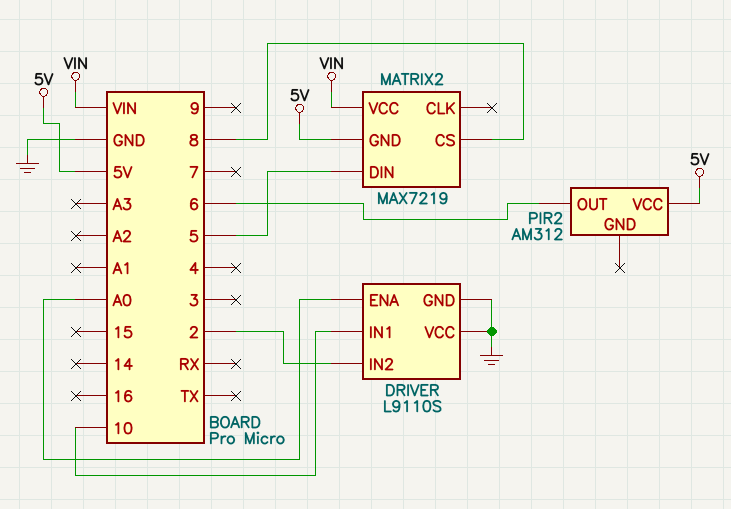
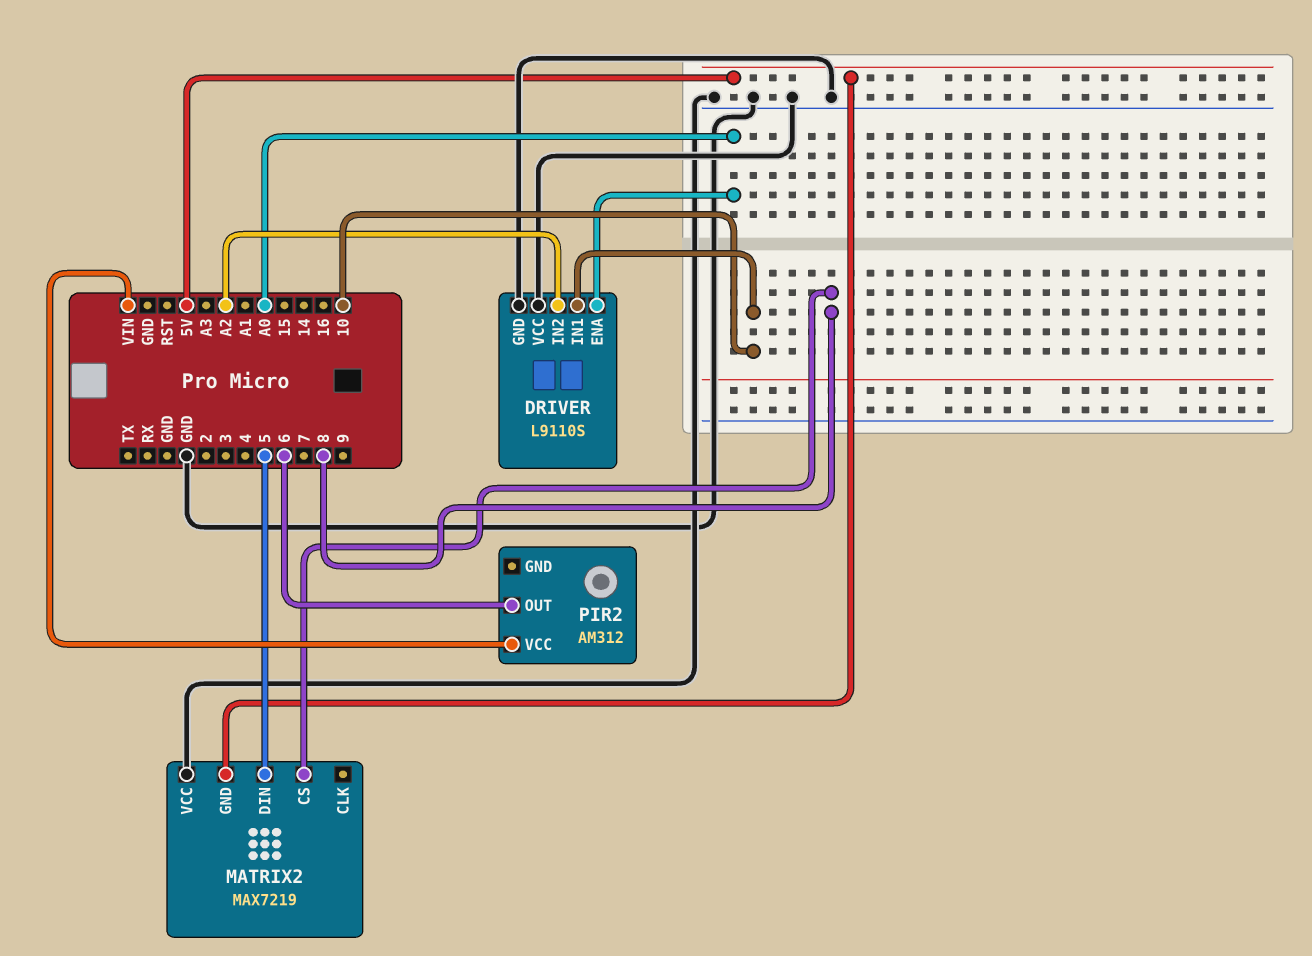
DRIVER pin IN2: 2 -> A2
MATRIX2 pin VCC: VIN -> GND
PIR2 pin VCC: 5V -> VIN

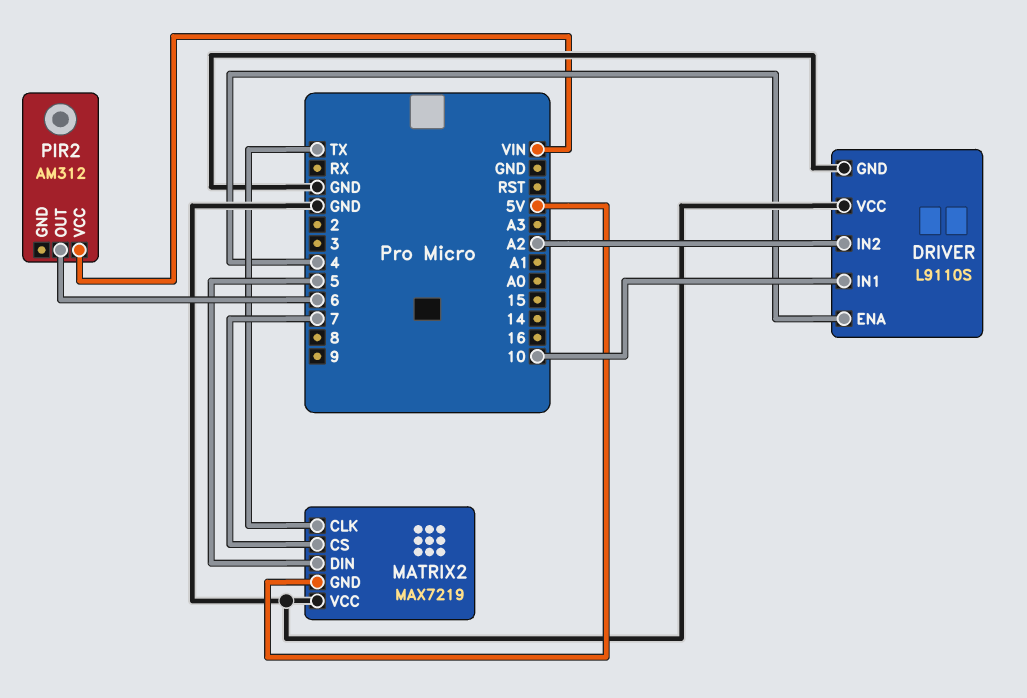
DRIVER pin ENA: A0 -> 4
MATRIX2 pin CLK: none -> TX
MATRIX2 pin CS: 8 -> 7

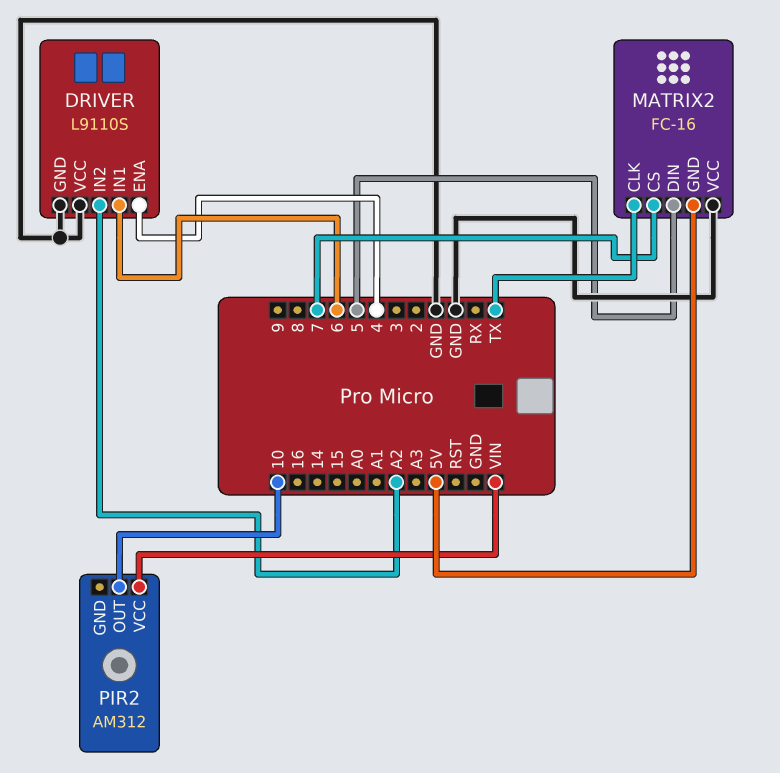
DRIVER pin IN1: 10 -> 6
MATRIX2: MAX7219 -> FC-16
PIR2 pin OUT: 6 -> 10

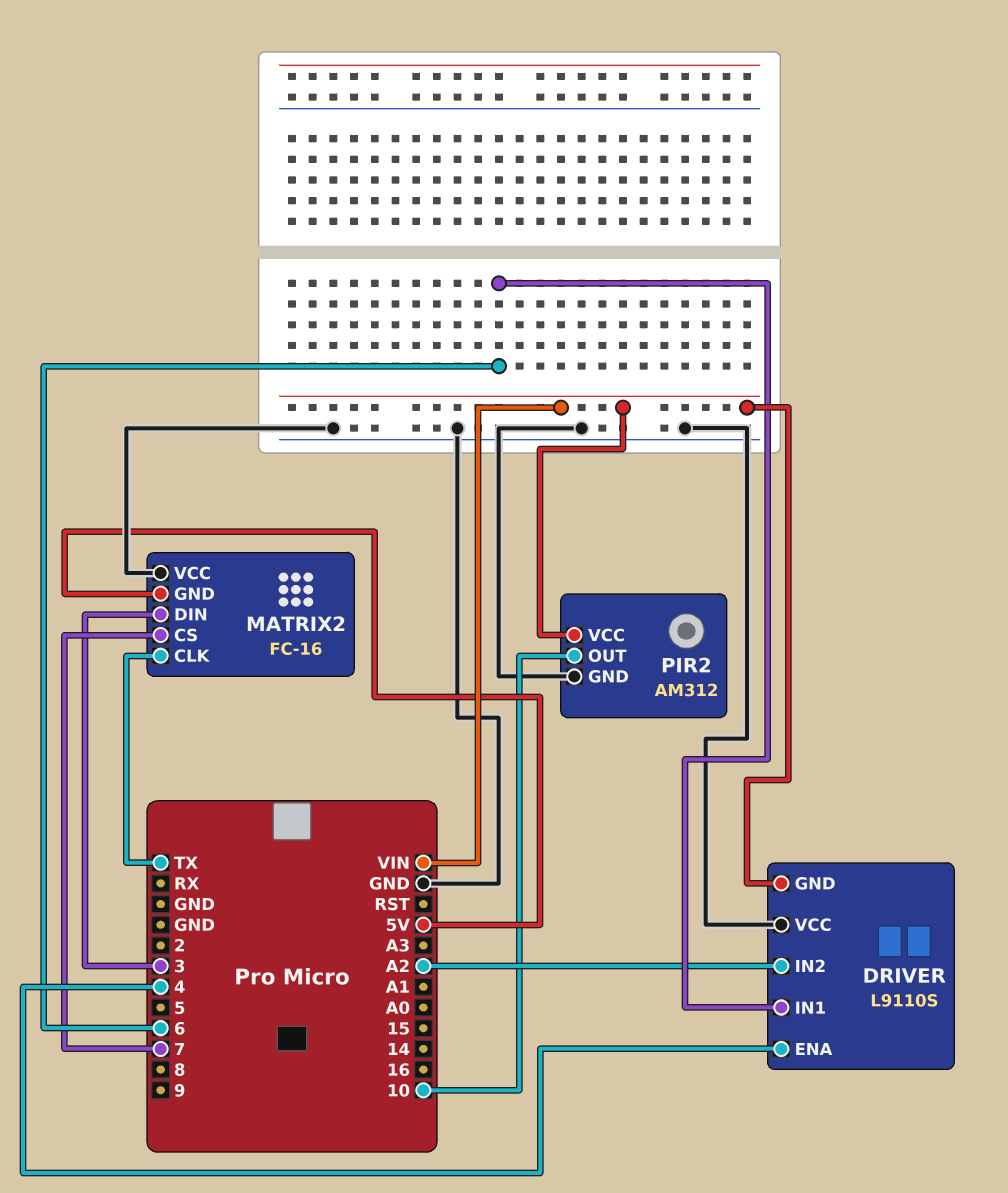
DRIVER pin GND: GND -> VIN
MATRIX2 pin DIN: 5 -> 3
PIR2 pin GND: none -> GND

